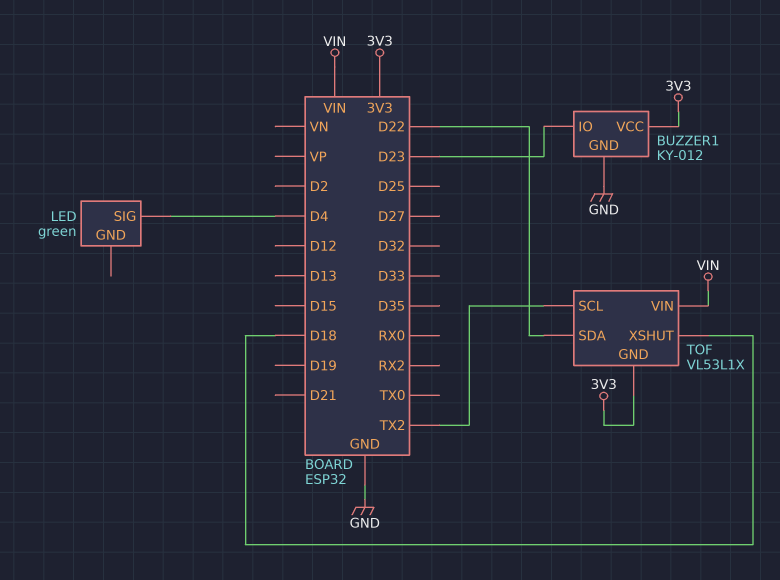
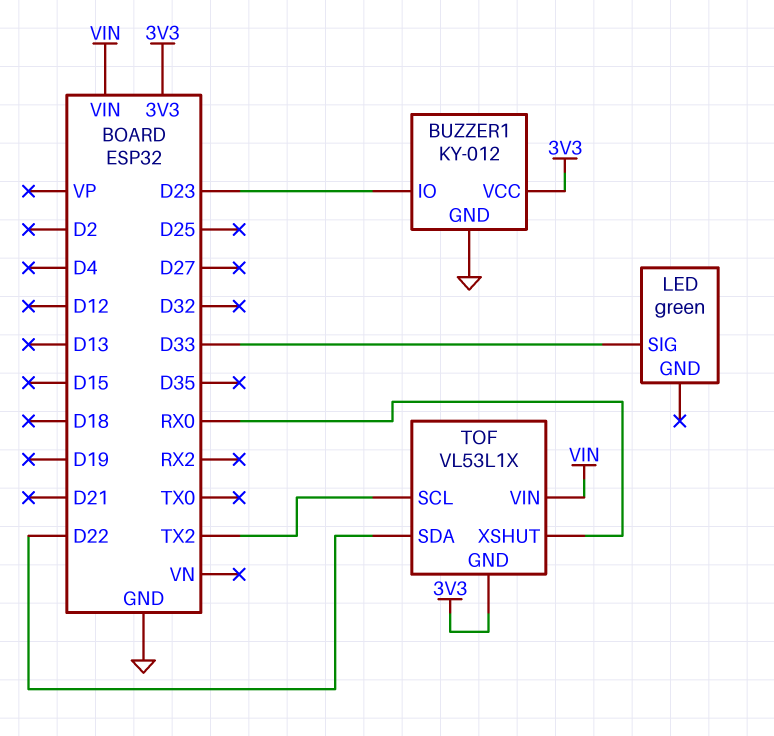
LED pin SIG: D4 -> D33
TOF pin XSHUT: D18 -> RX0

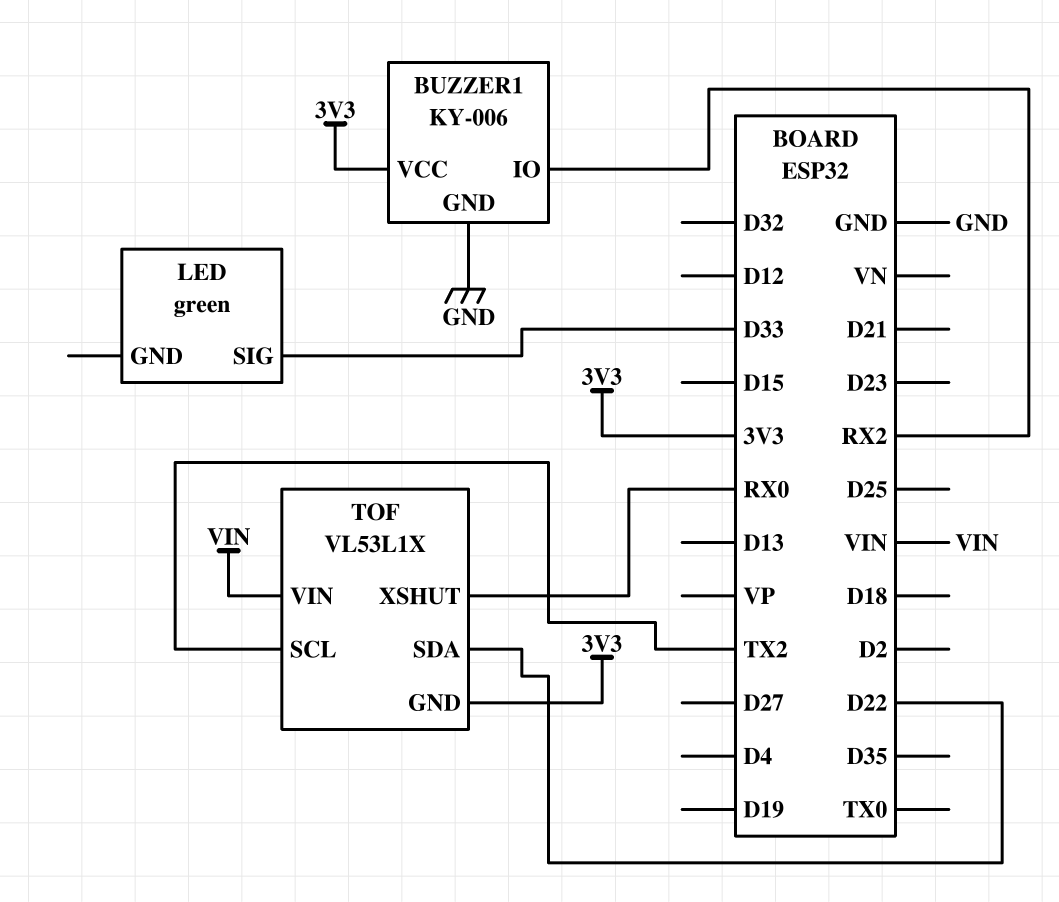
BUZZER1: KY-012 -> KY-006
BUZZER1 pin IO: D23 -> RX2

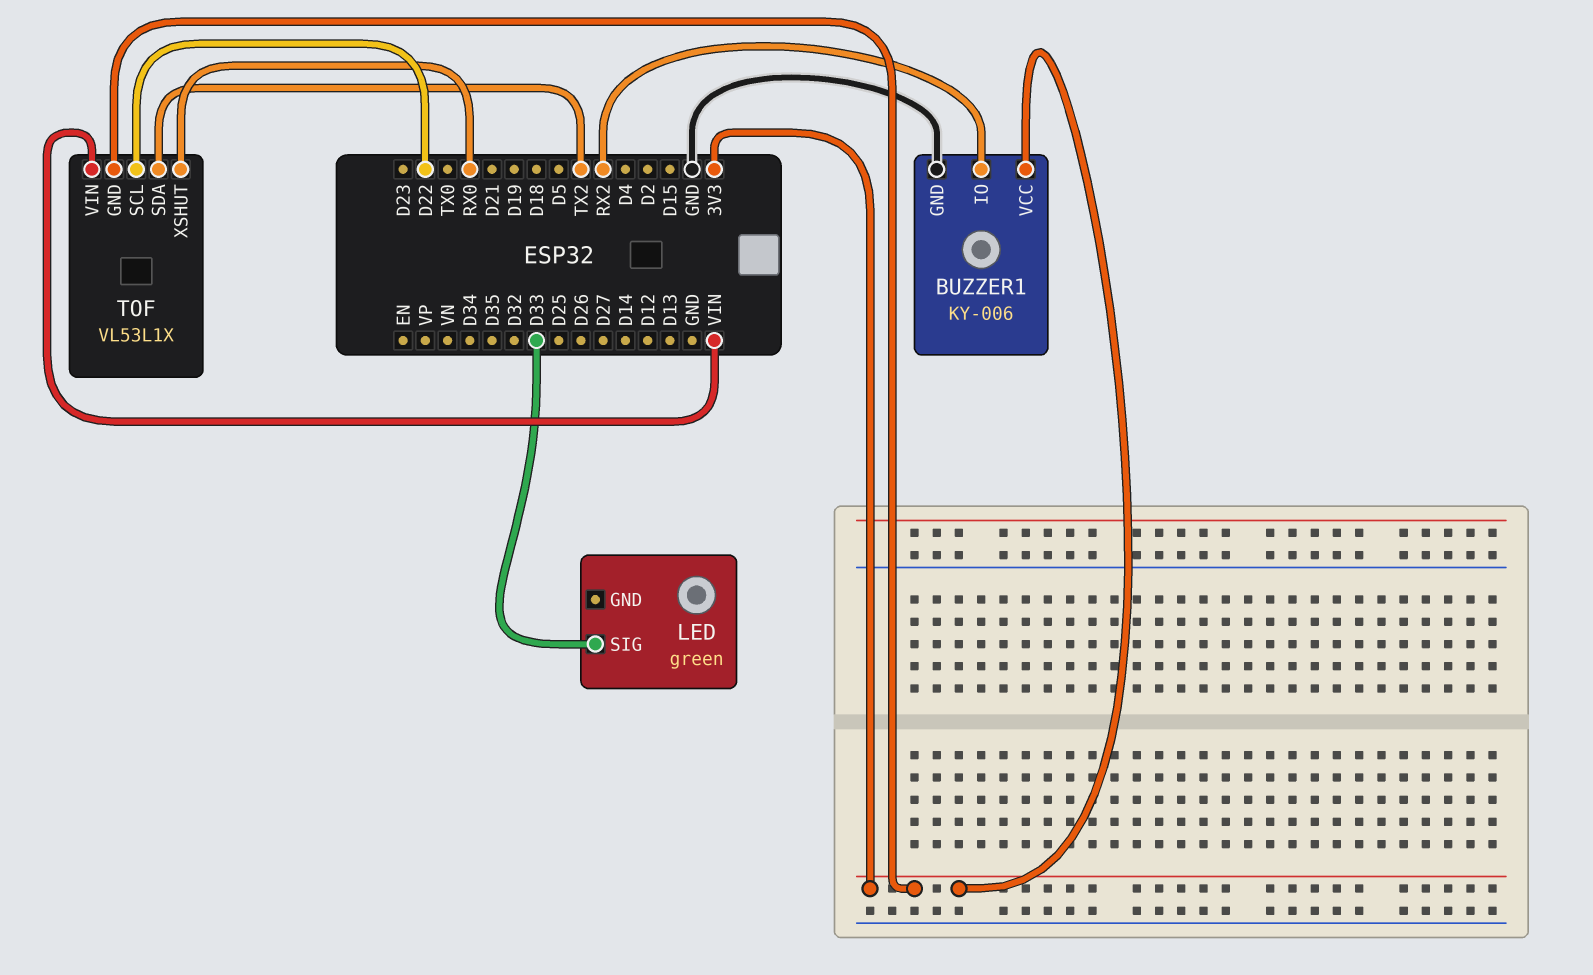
TOF pin SCL: TX2 -> D22
TOF pin SDA: D22 -> TX2

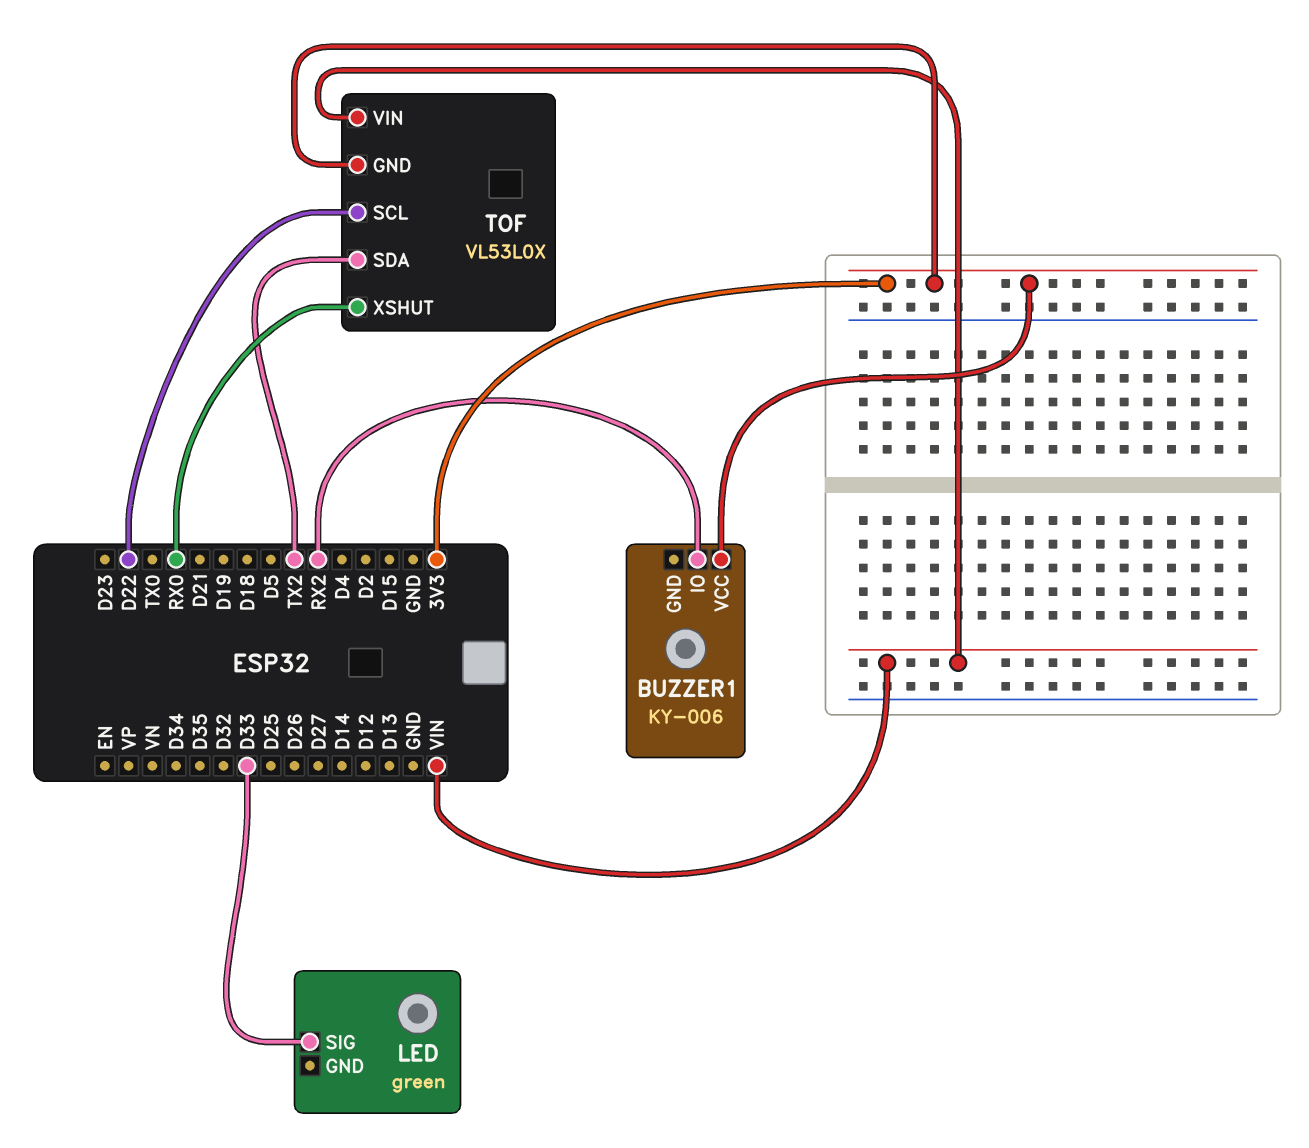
BUZZER1 pin GND: GND -> none
TOF: VL53L1X -> VL53L0X

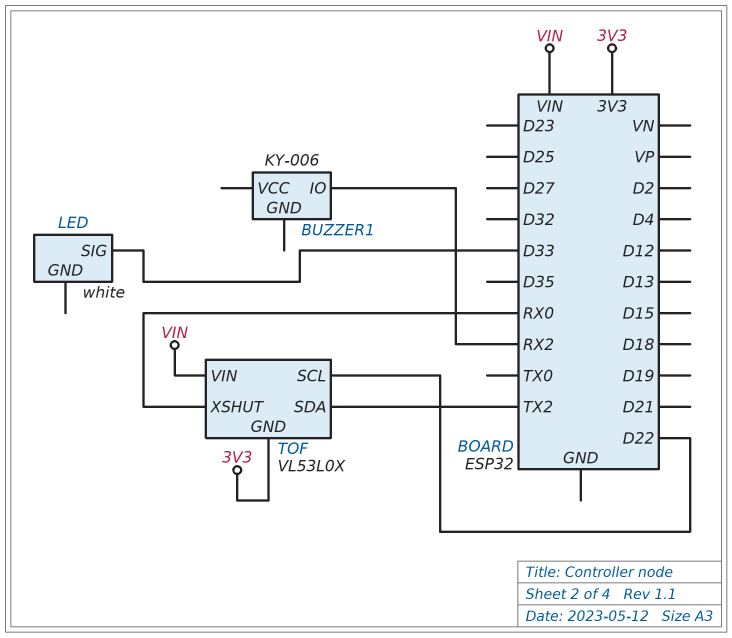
BUZZER1 pin VCC: 3V3 -> none
LED: green -> white

